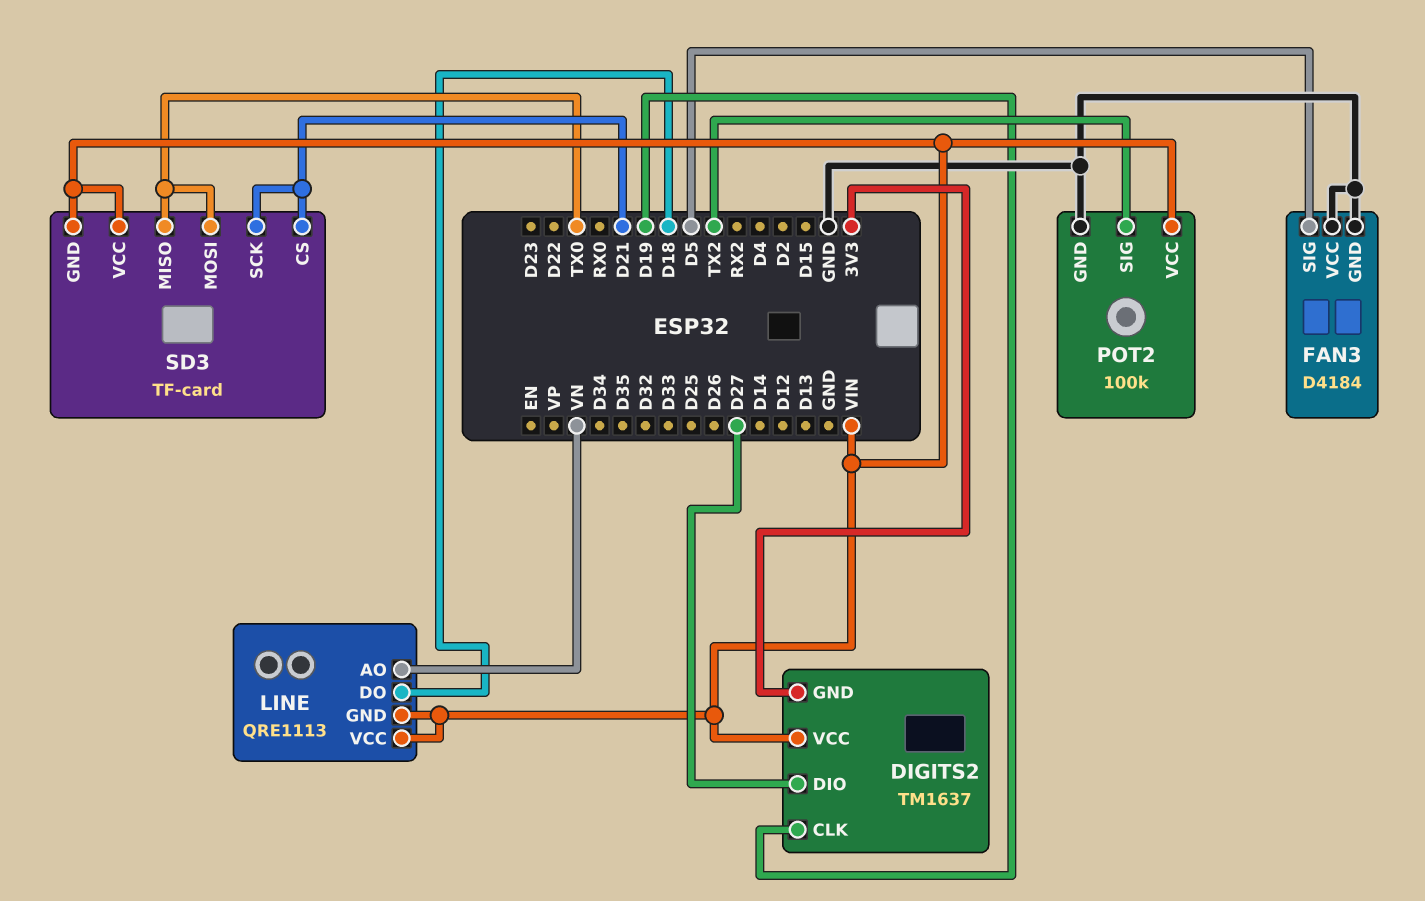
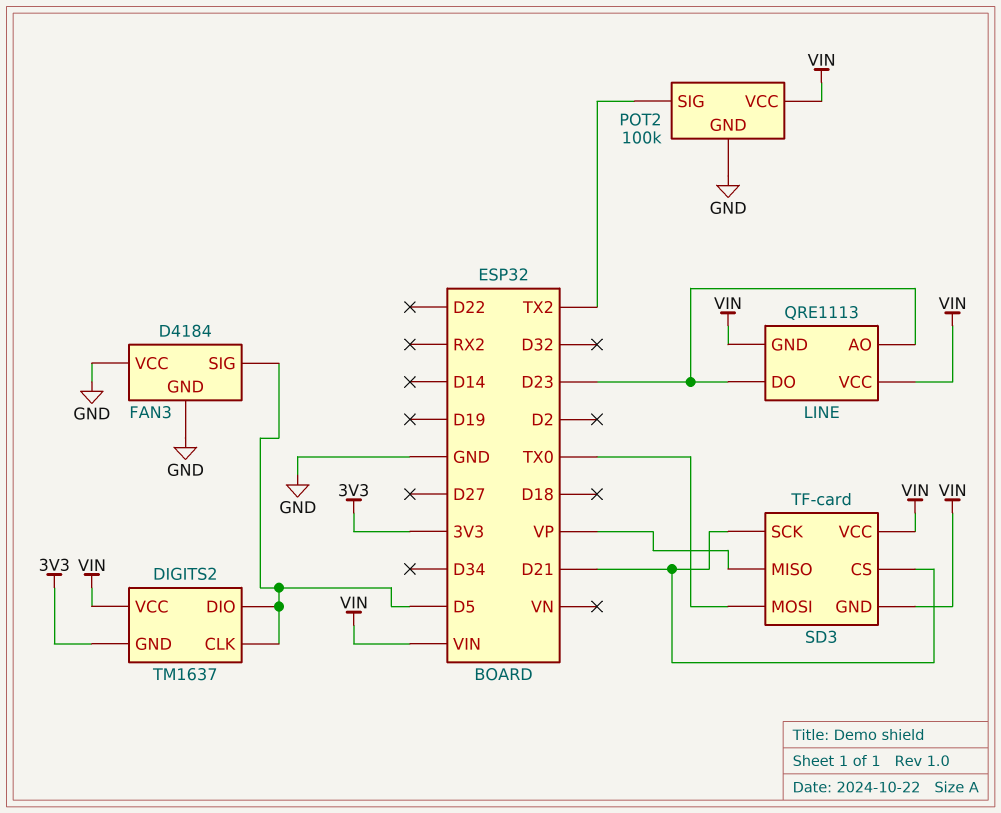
DIGITS2 pin CLK: D19 -> D5
DIGITS2 pin DIO: D27 -> D5
LINE pin AO: VN -> D23
LINE pin DO: D18 -> D23
SD3 pin MISO: TX0 -> VP

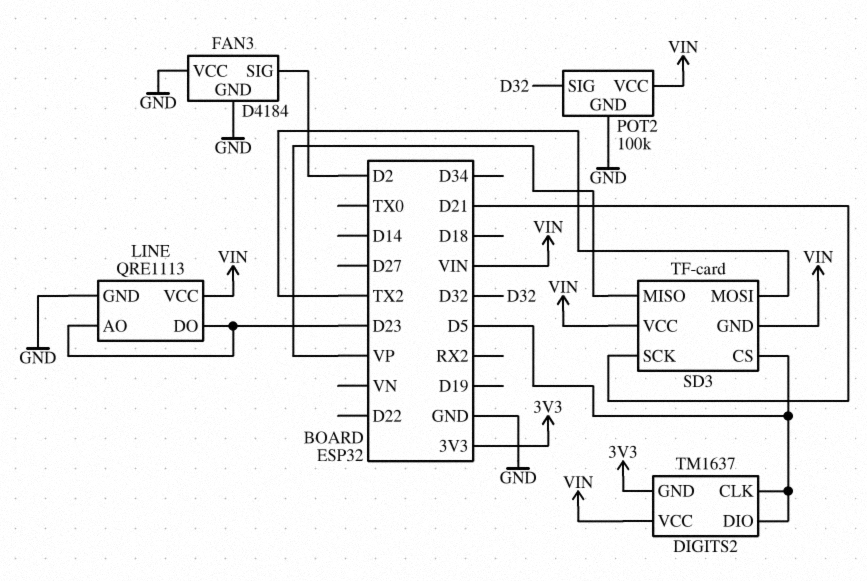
FAN3 pin SIG: D5 -> D2
LINE pin GND: VIN -> GND
POT2 pin SIG: TX2 -> D32
SD3 pin CS: D21 -> D5
SD3 pin MOSI: TX0 -> TX2

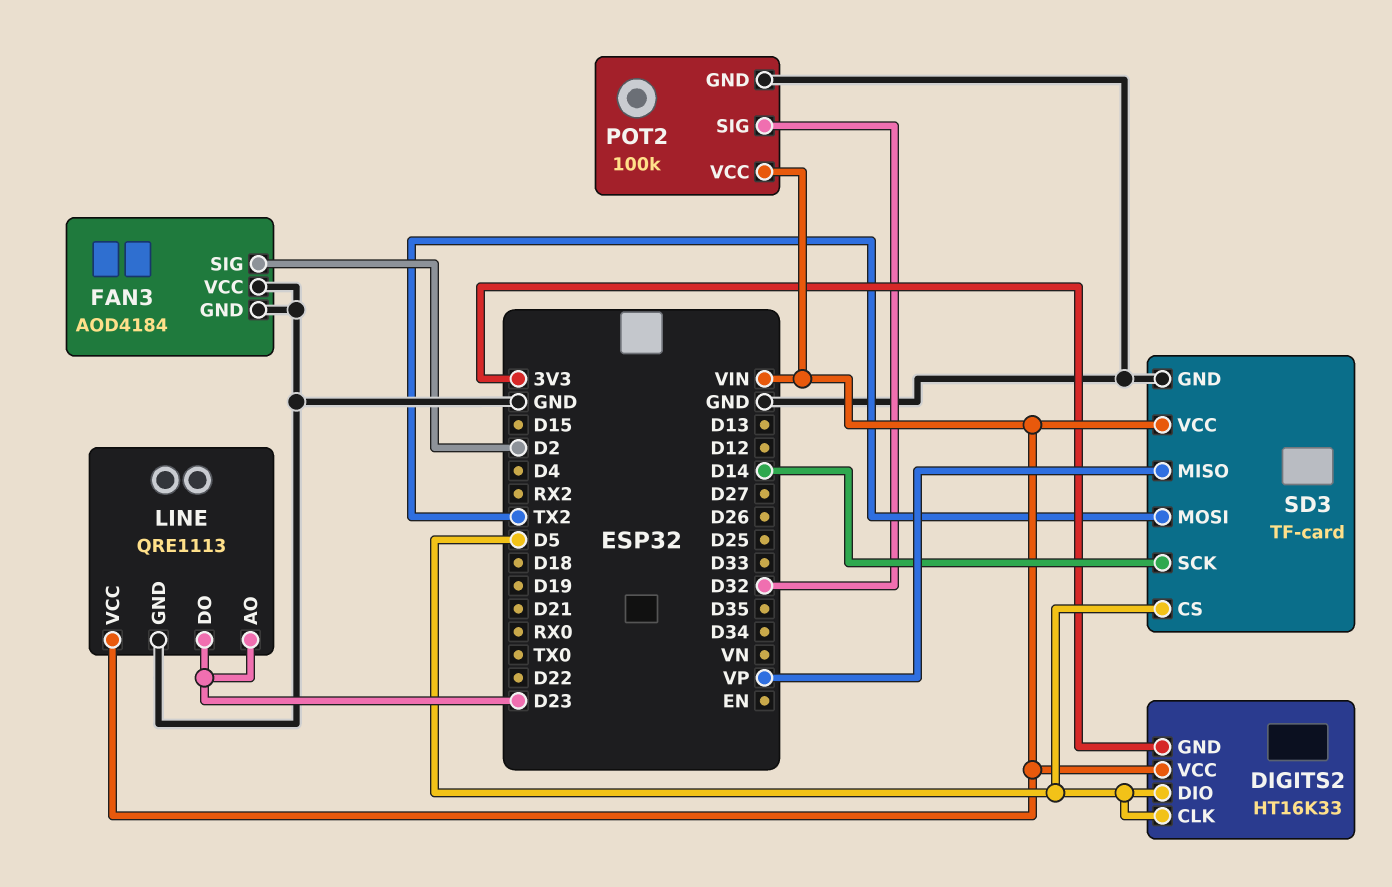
DIGITS2: TM1637 -> HT16K33
FAN3: D4184 -> AOD4184
SD3 pin GND: VIN -> GND
SD3 pin SCK: D21 -> D14

